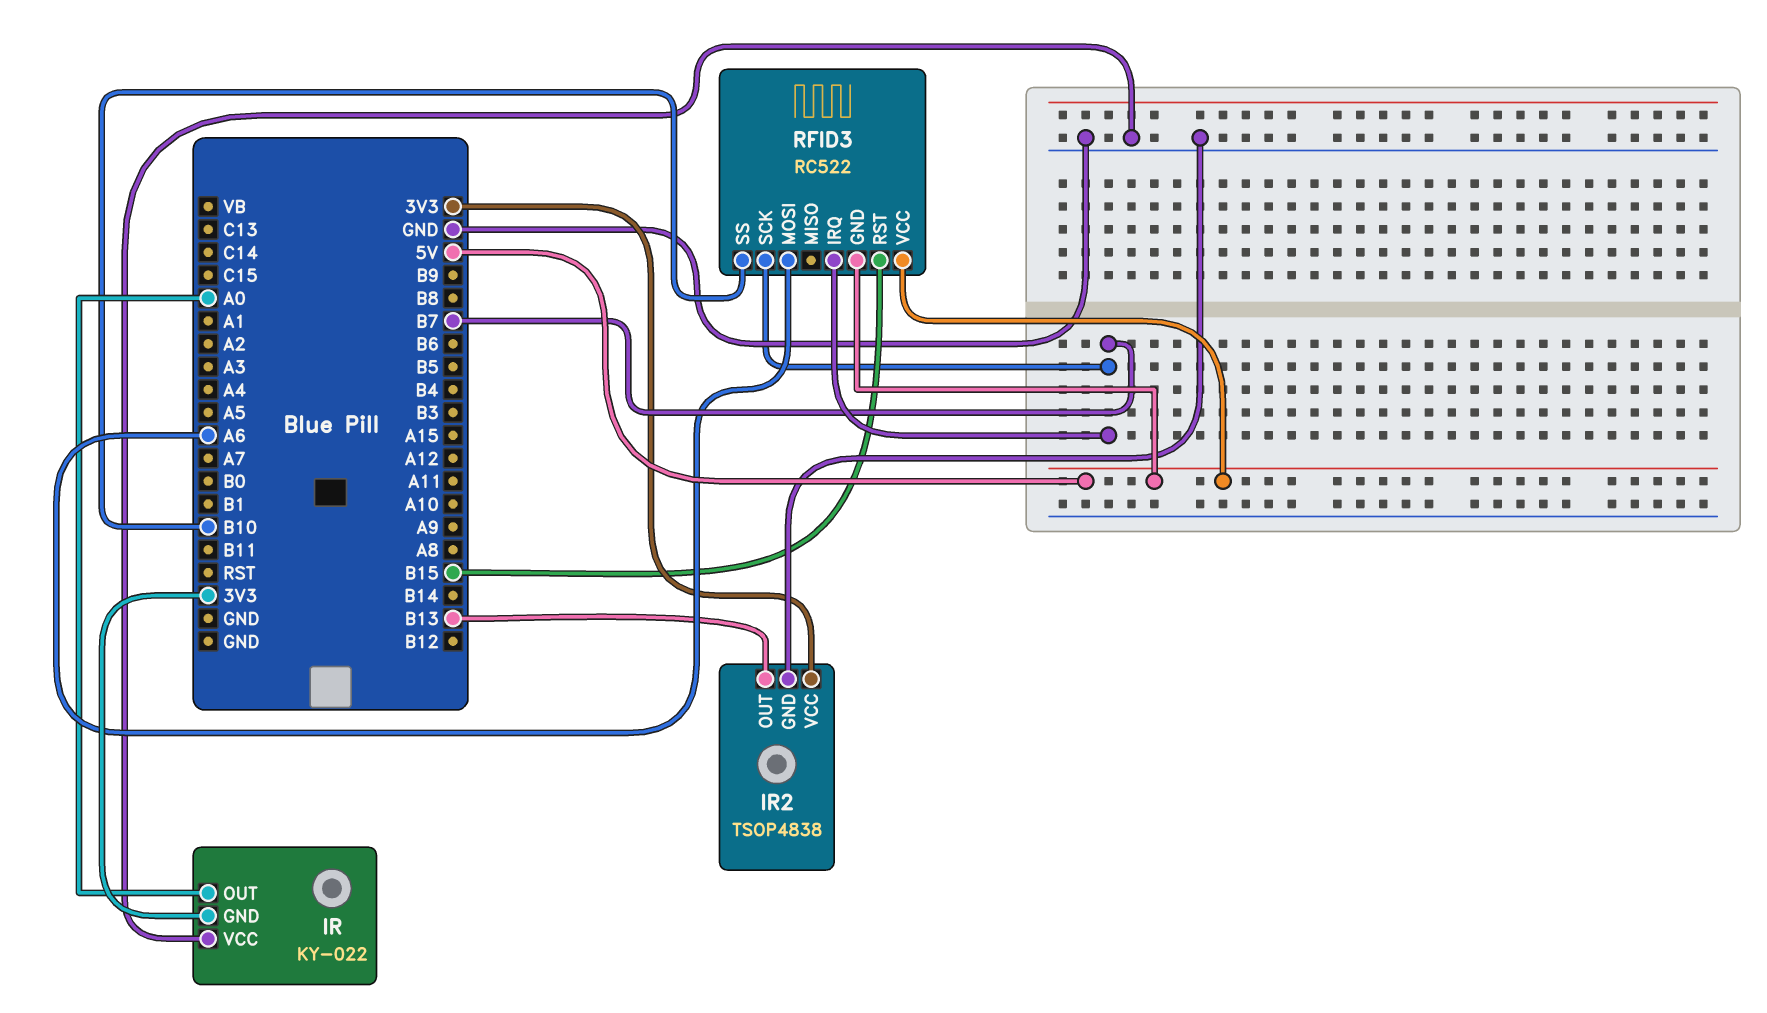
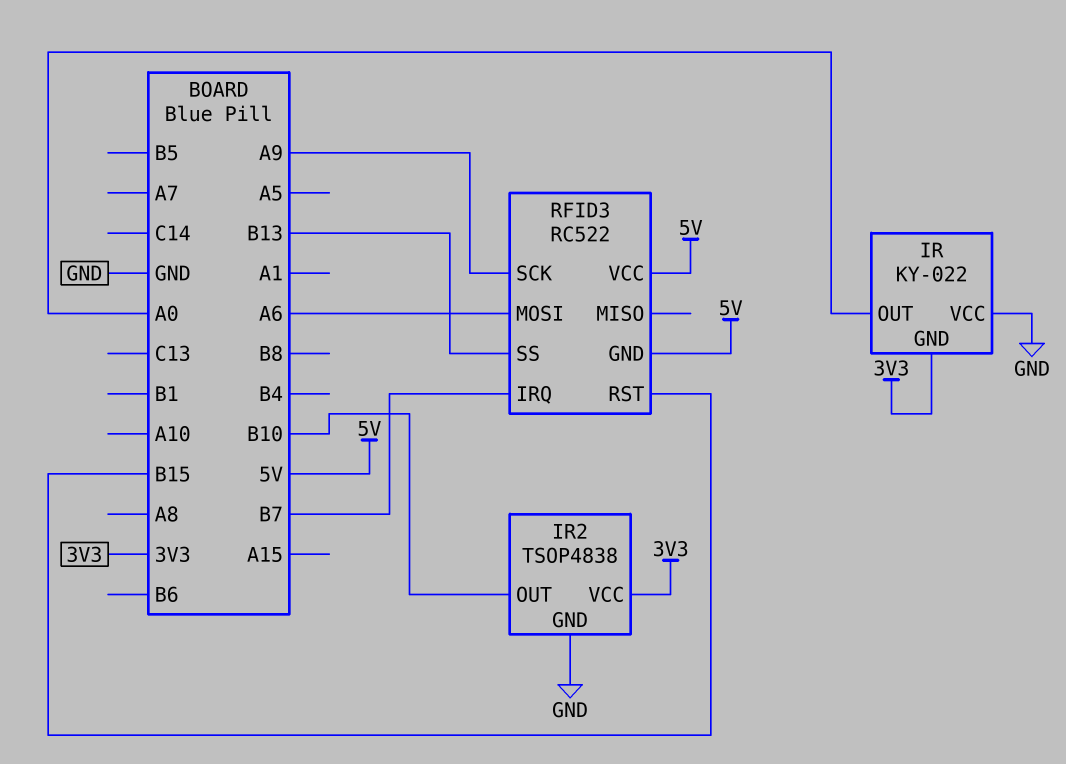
IR2 pin OUT: B13 -> B10
RFID3 pin SCK: B7 -> A9
RFID3 pin SS: B10 -> B13

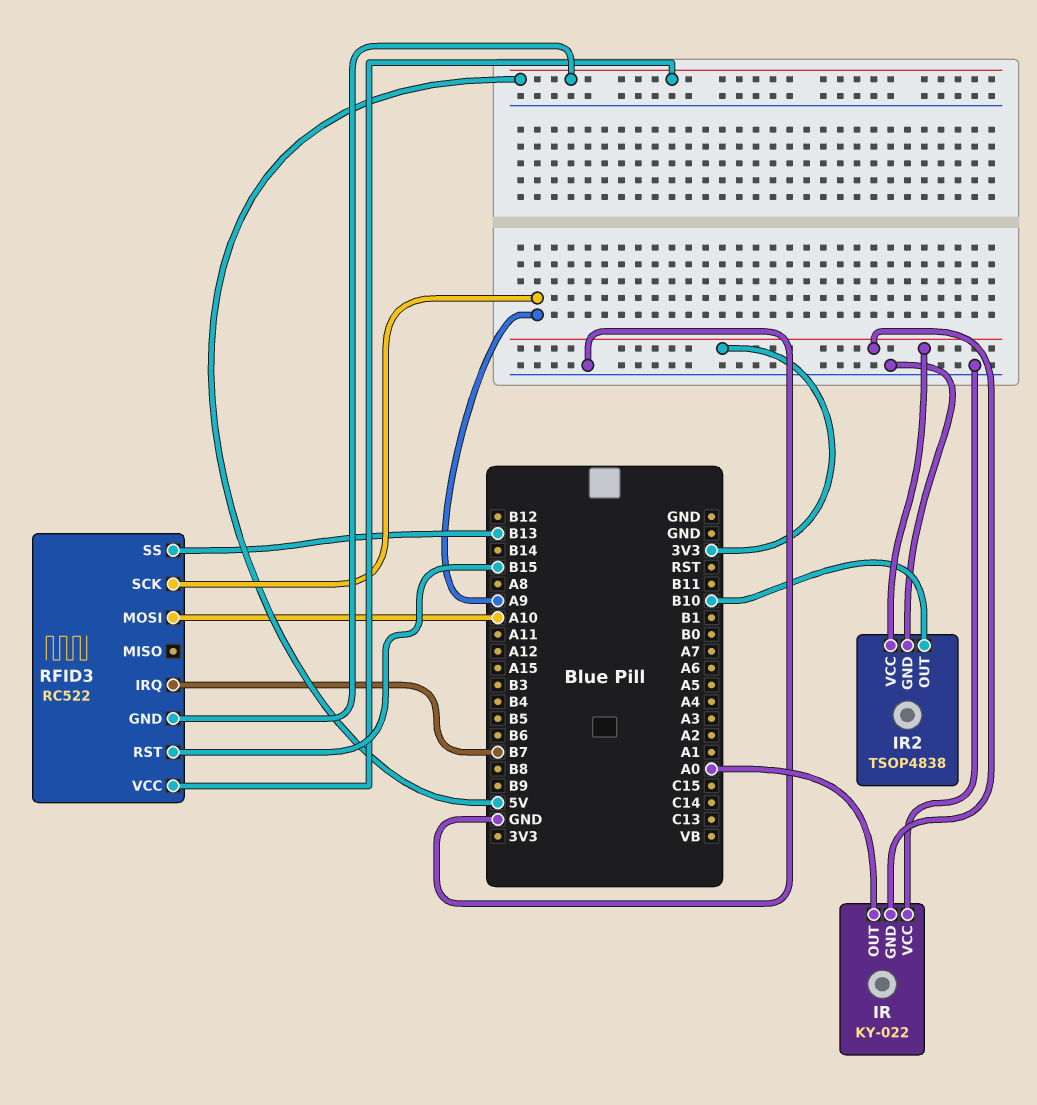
RFID3 pin MOSI: A6 -> A10

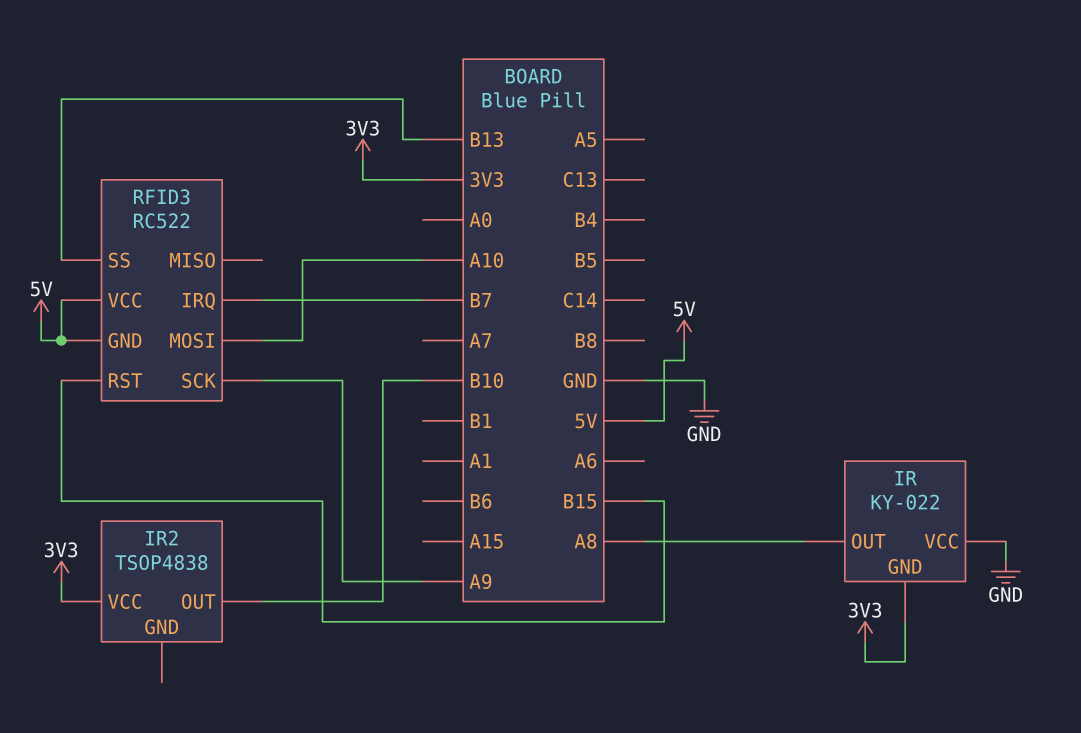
IR pin OUT: A0 -> A8
IR2 pin GND: GND -> none

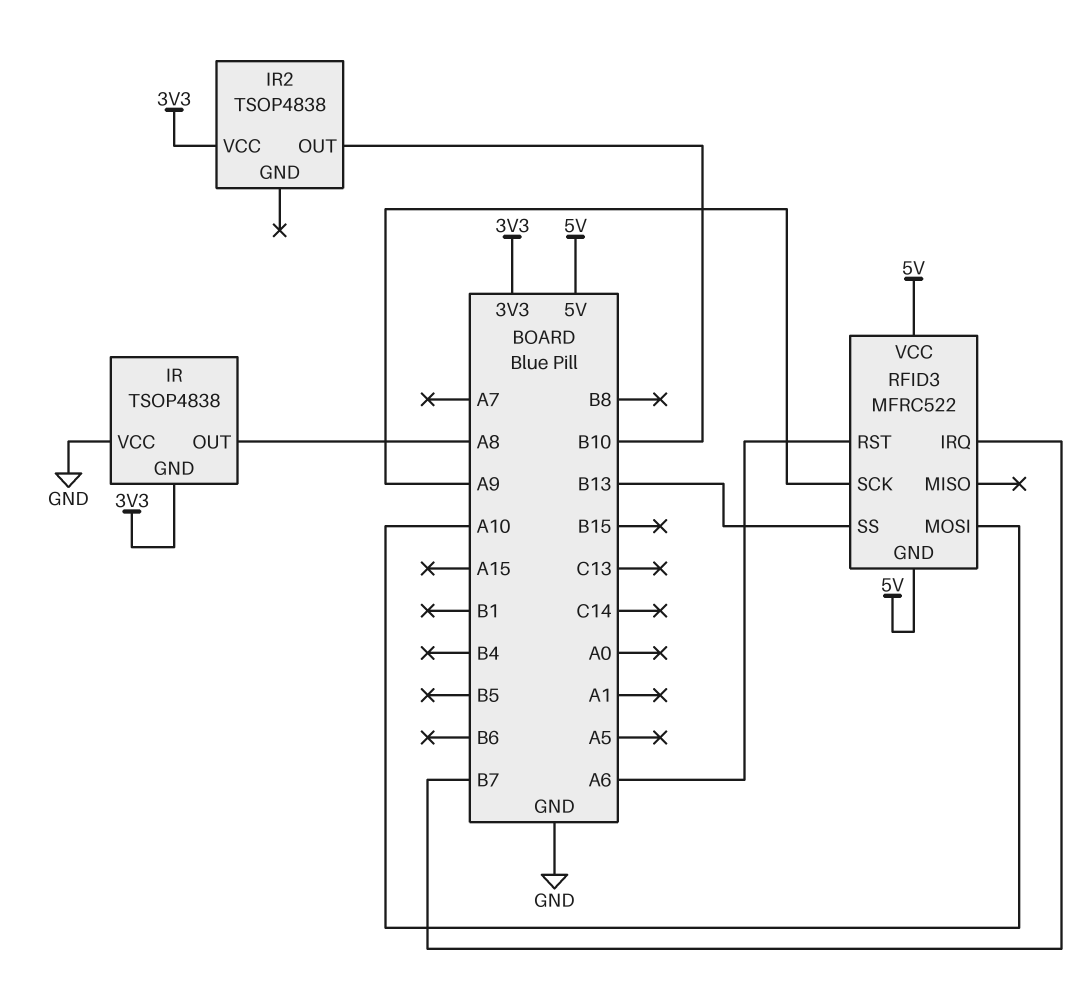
IR: KY-022 -> TSOP4838
RFID3: RC522 -> MFRC522
RFID3 pin RST: B15 -> A6

